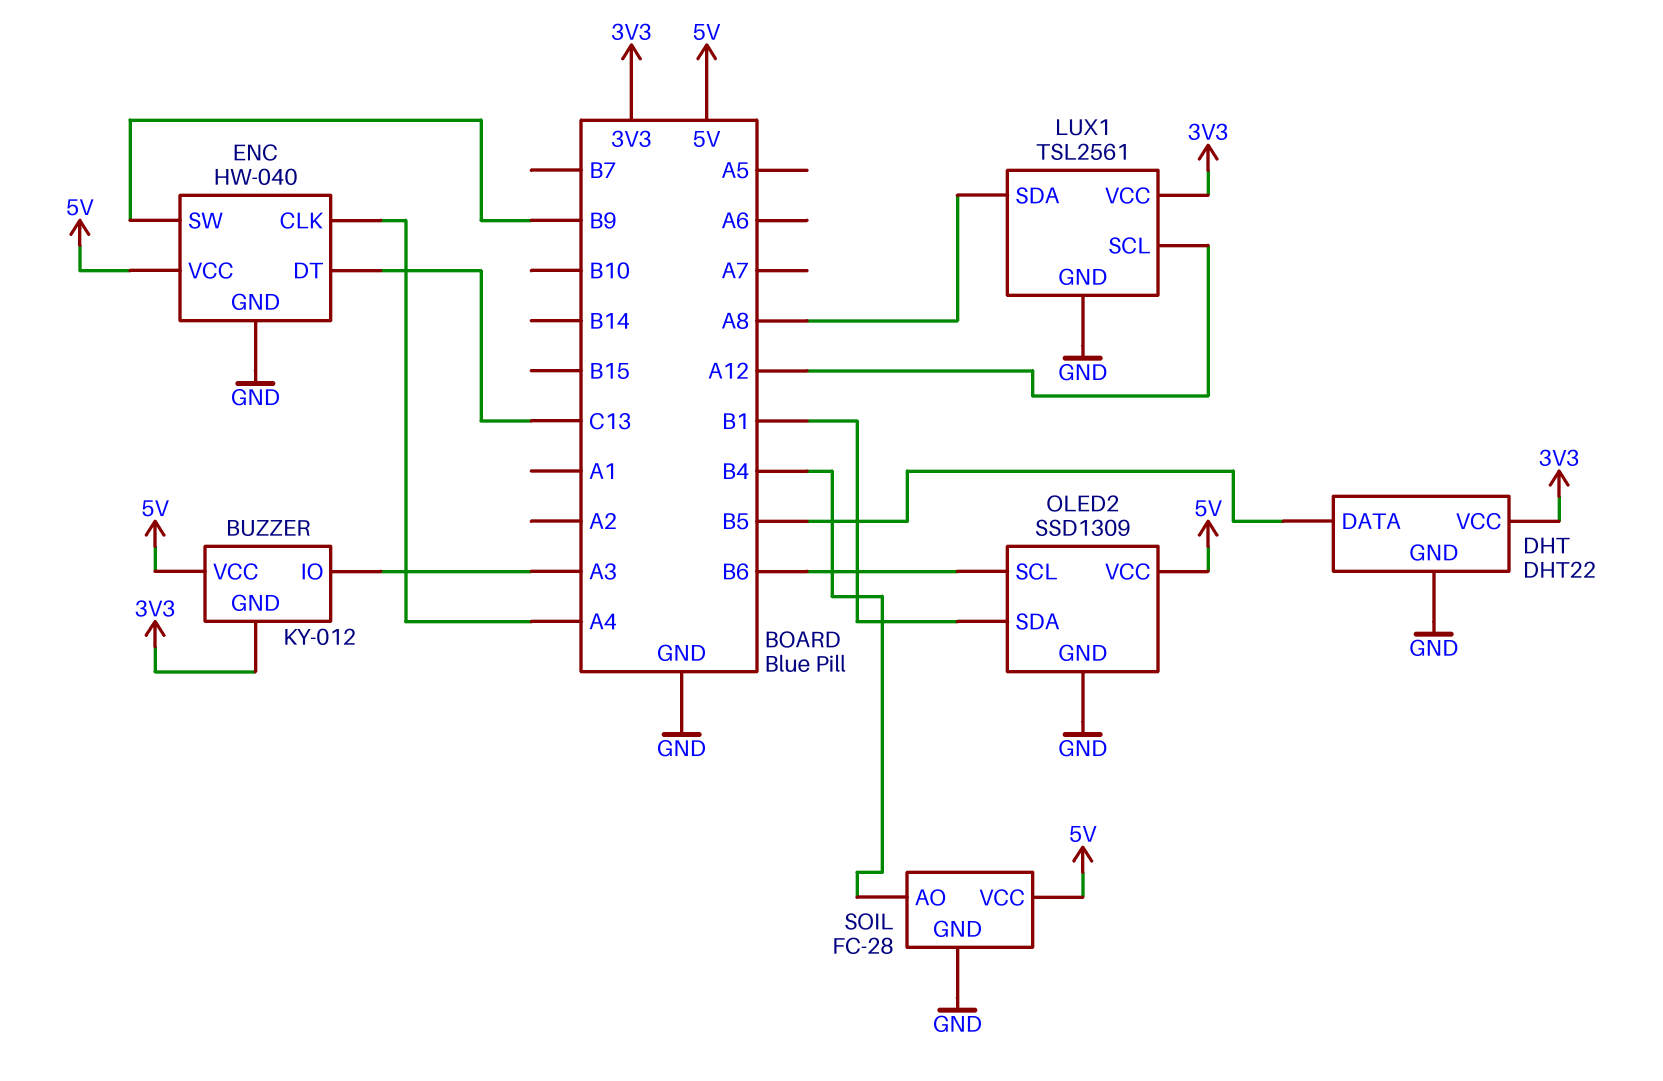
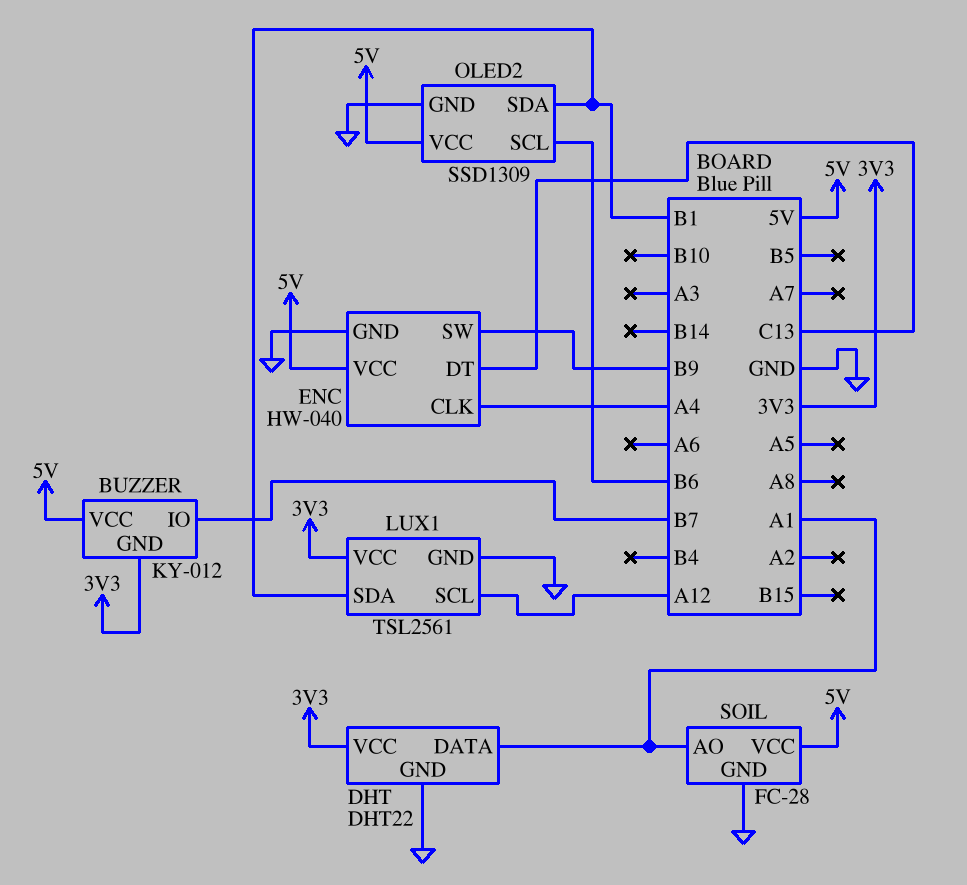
BUZZER pin IO: A3 -> B7
DHT pin DATA: B5 -> A1
LUX1 pin SDA: A8 -> B1
SOIL pin AO: B4 -> A1

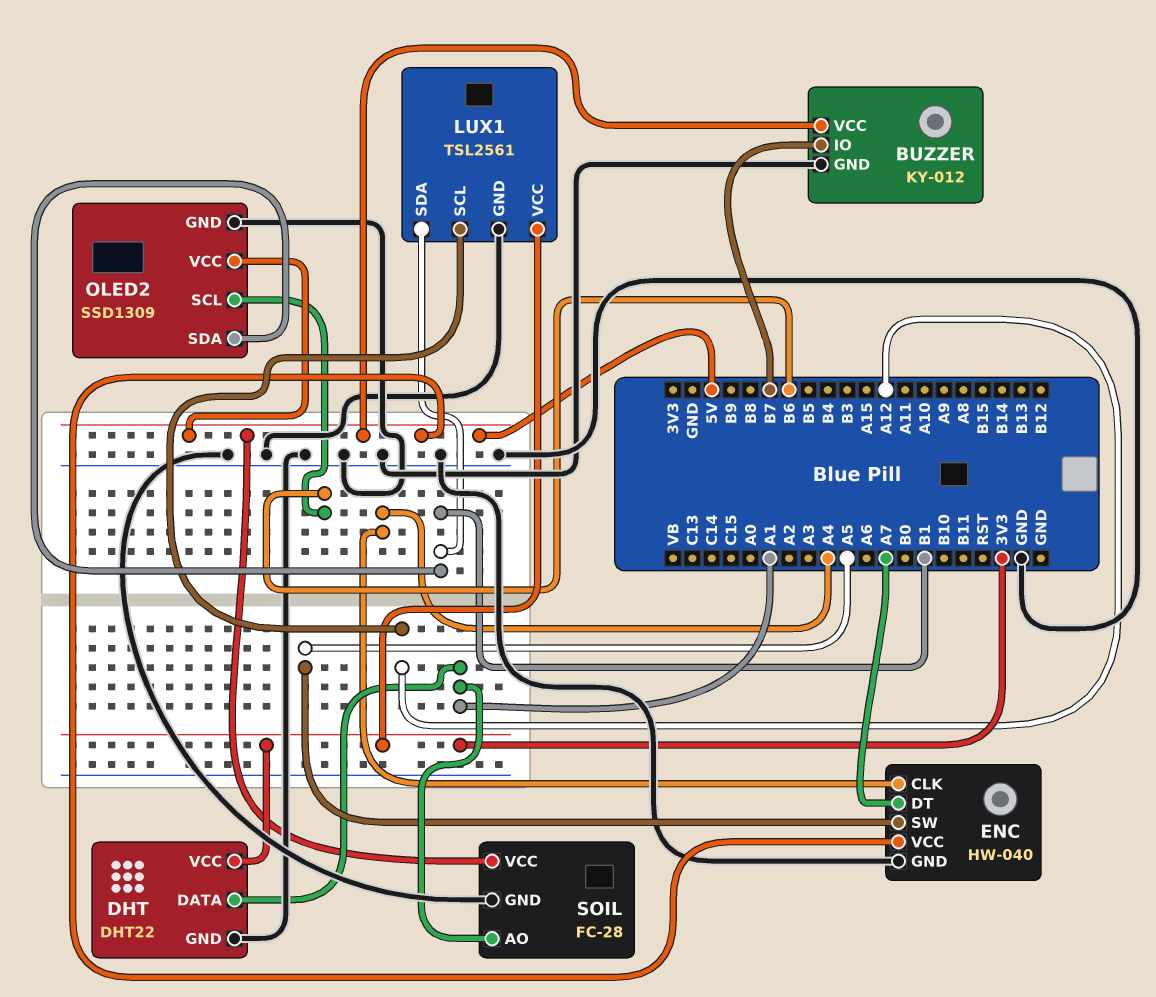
BUZZER pin GND: 3V3 -> GND
ENC pin DT: C13 -> A7
ENC pin SW: B9 -> A5

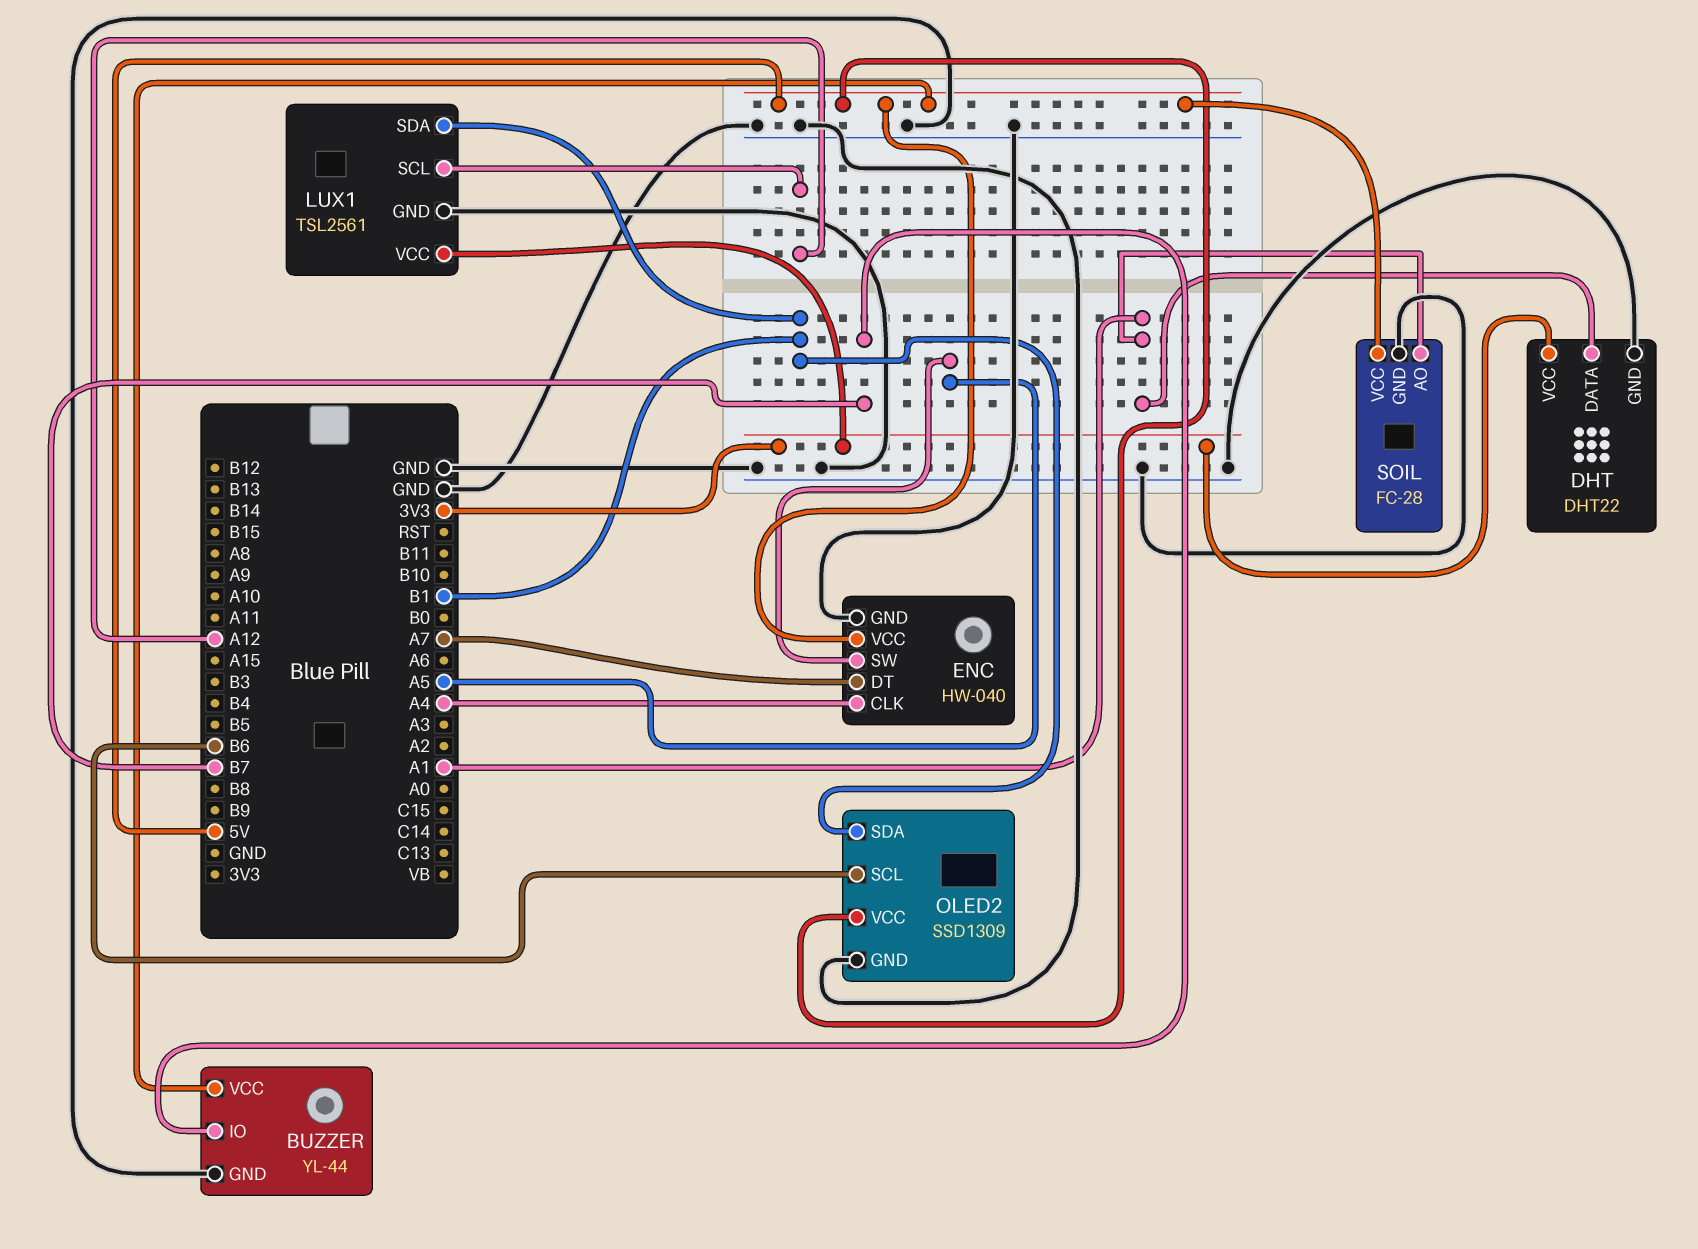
BUZZER: KY-012 -> YL-44

